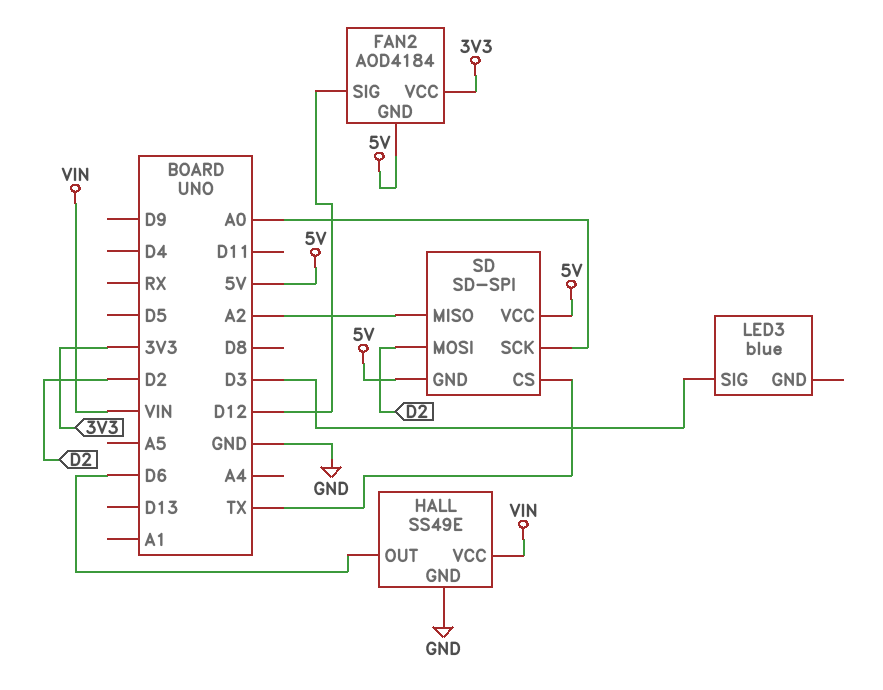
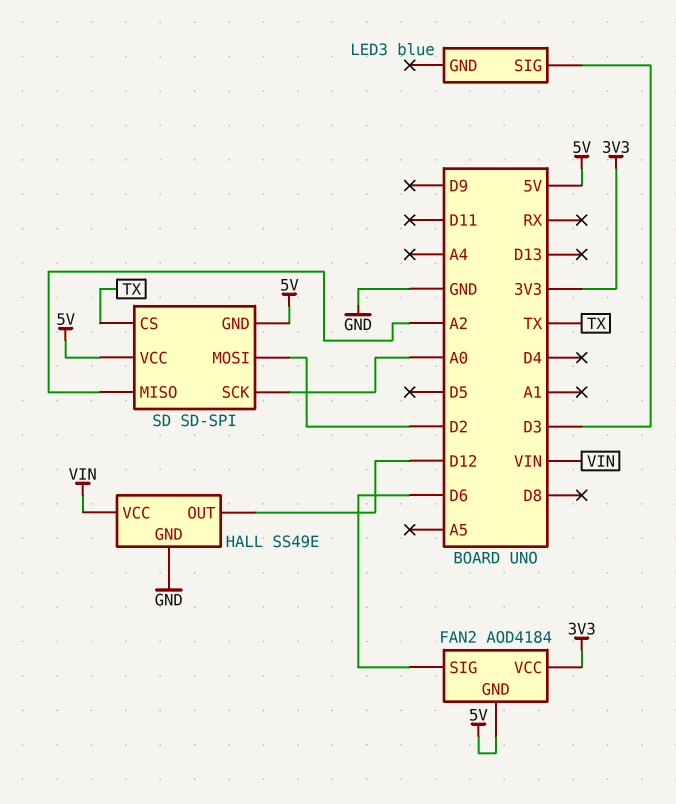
FAN2 pin SIG: D12 -> D6
HALL pin OUT: D6 -> D12

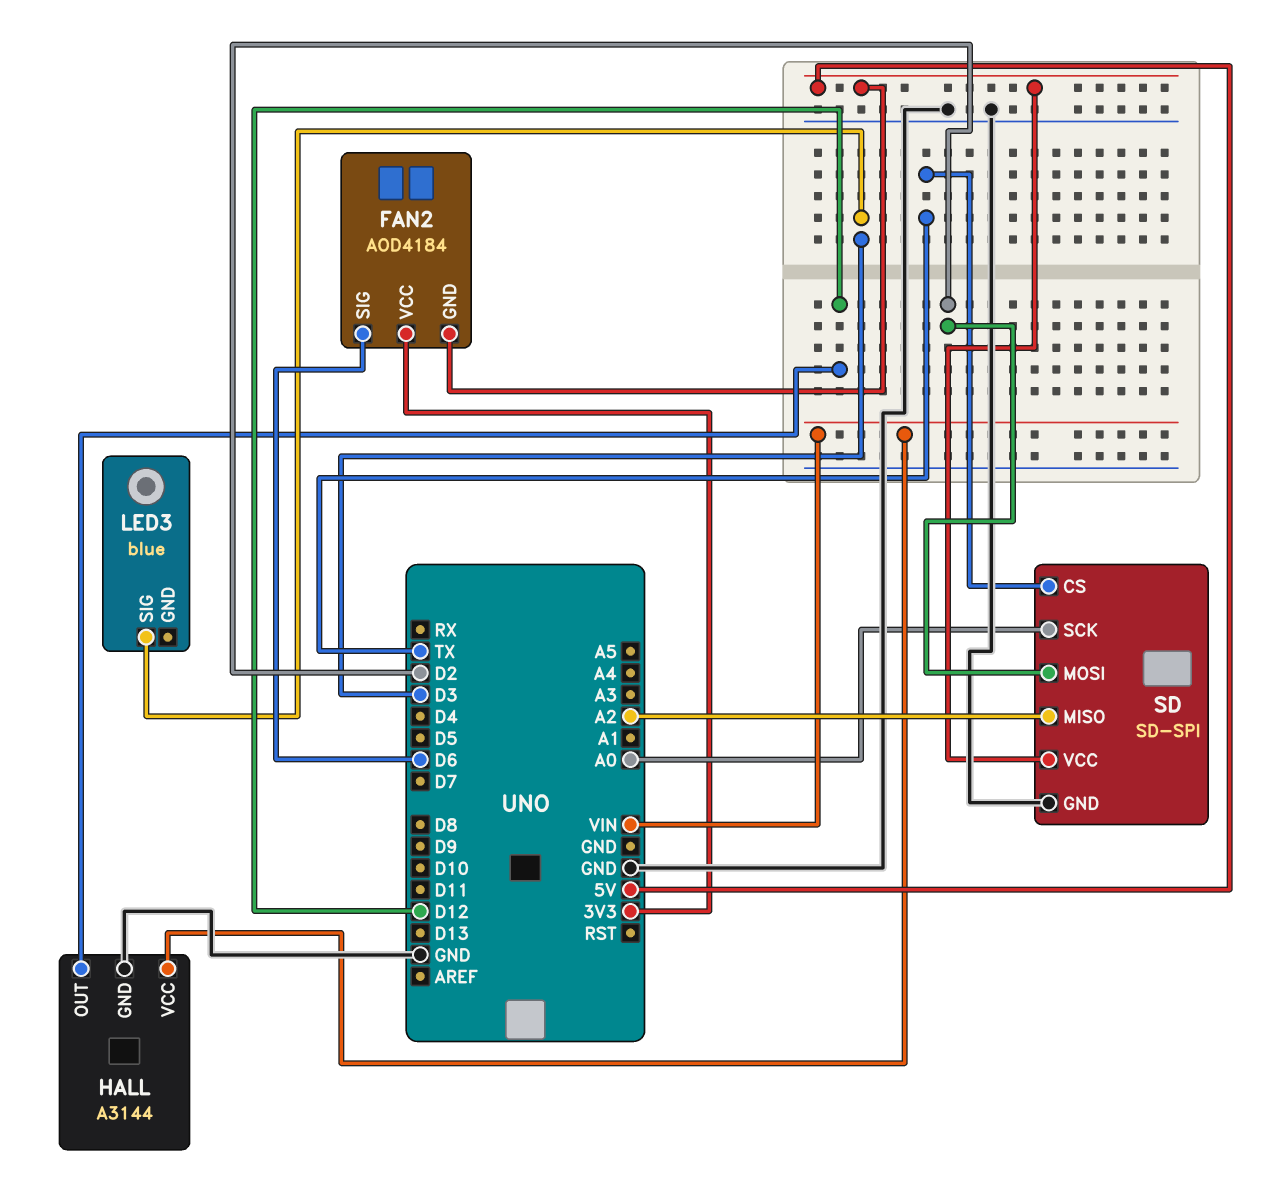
HALL: SS49E -> A3144
SD pin GND: 5V -> GND

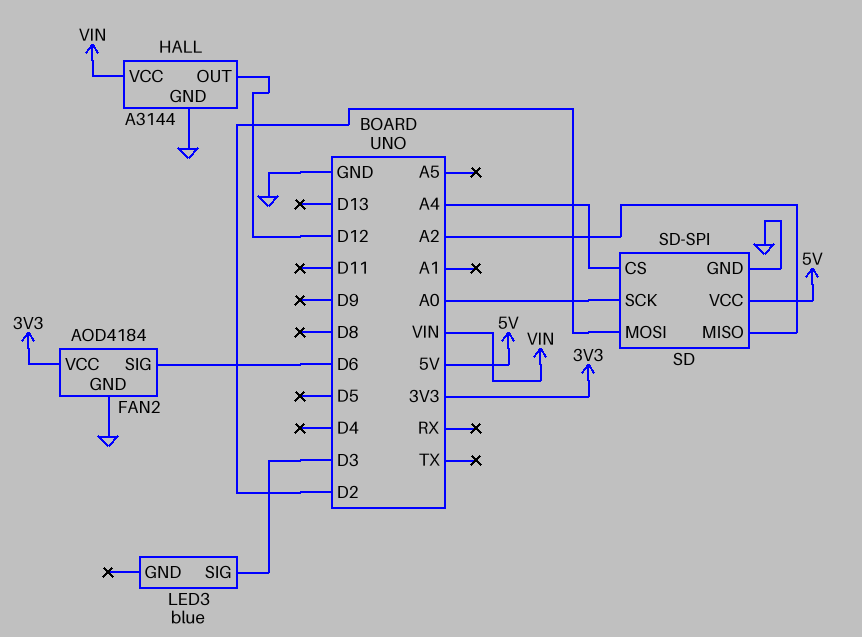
FAN2 pin GND: 5V -> GND
SD pin CS: TX -> A4

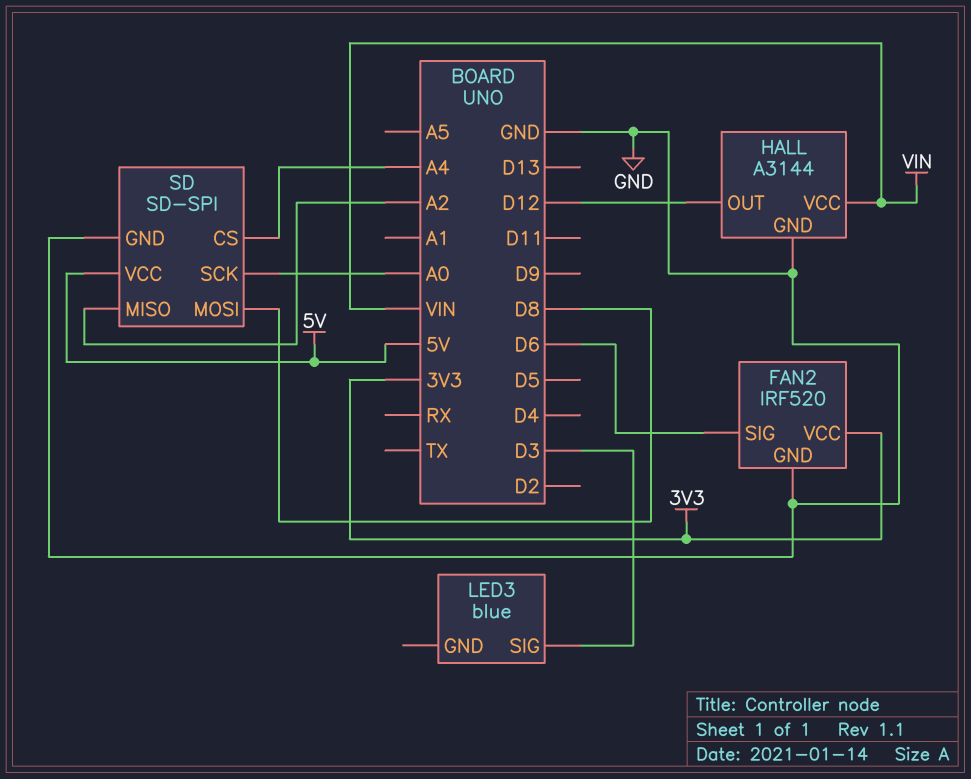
FAN2: AOD4184 -> IRF520
SD pin MOSI: D2 -> D8

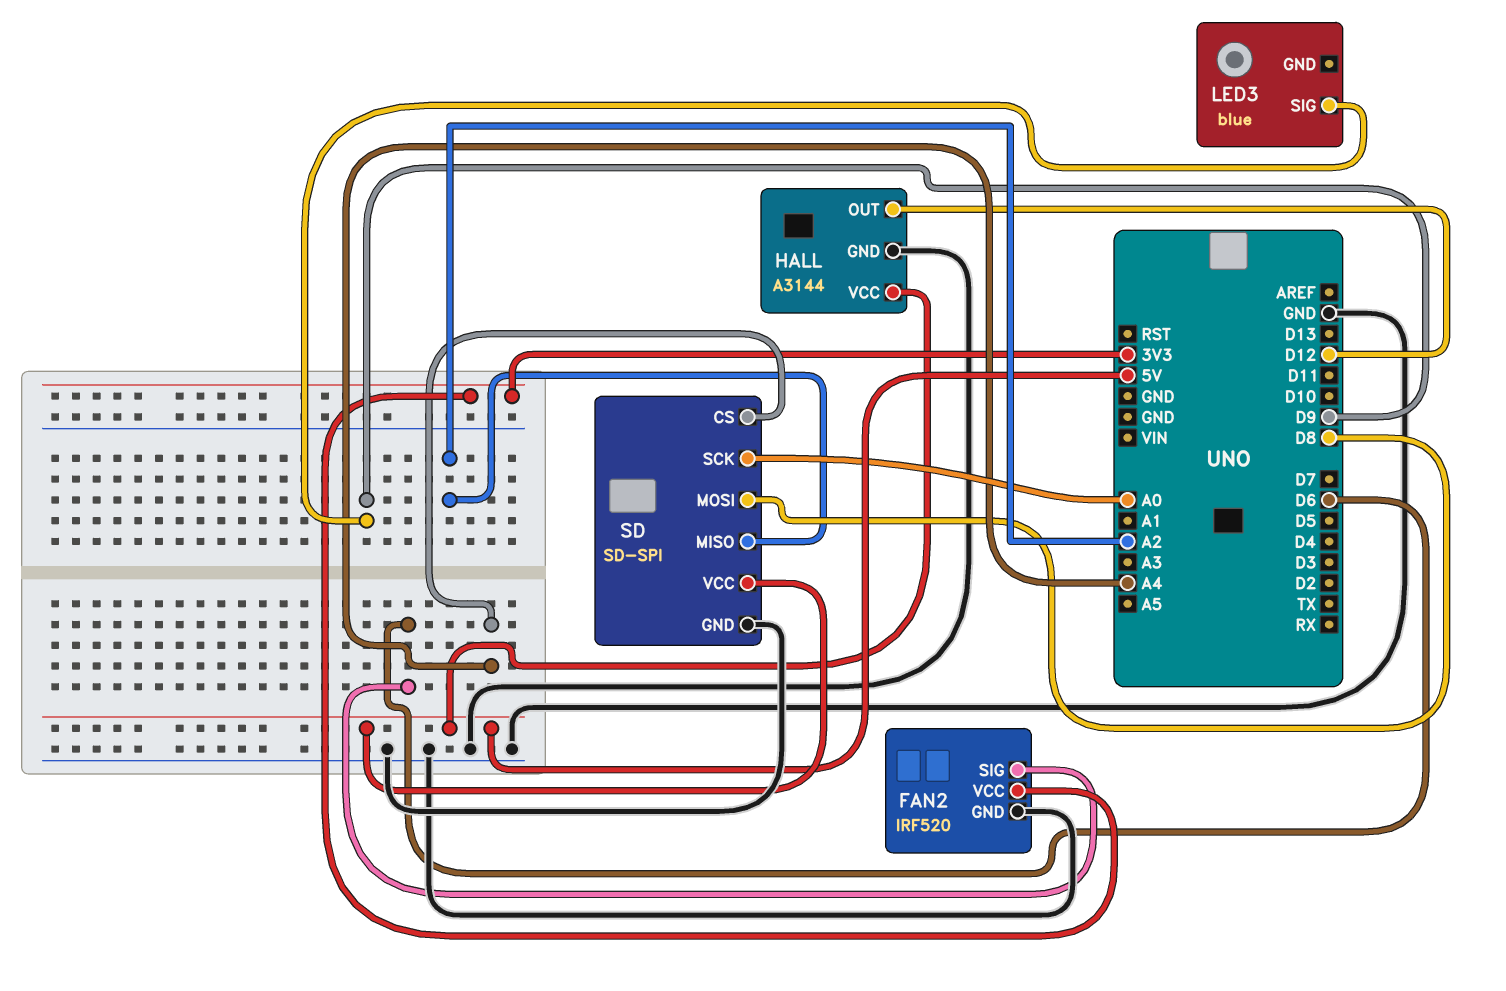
HALL pin VCC: VIN -> 5V
LED3 pin SIG: D3 -> D9

